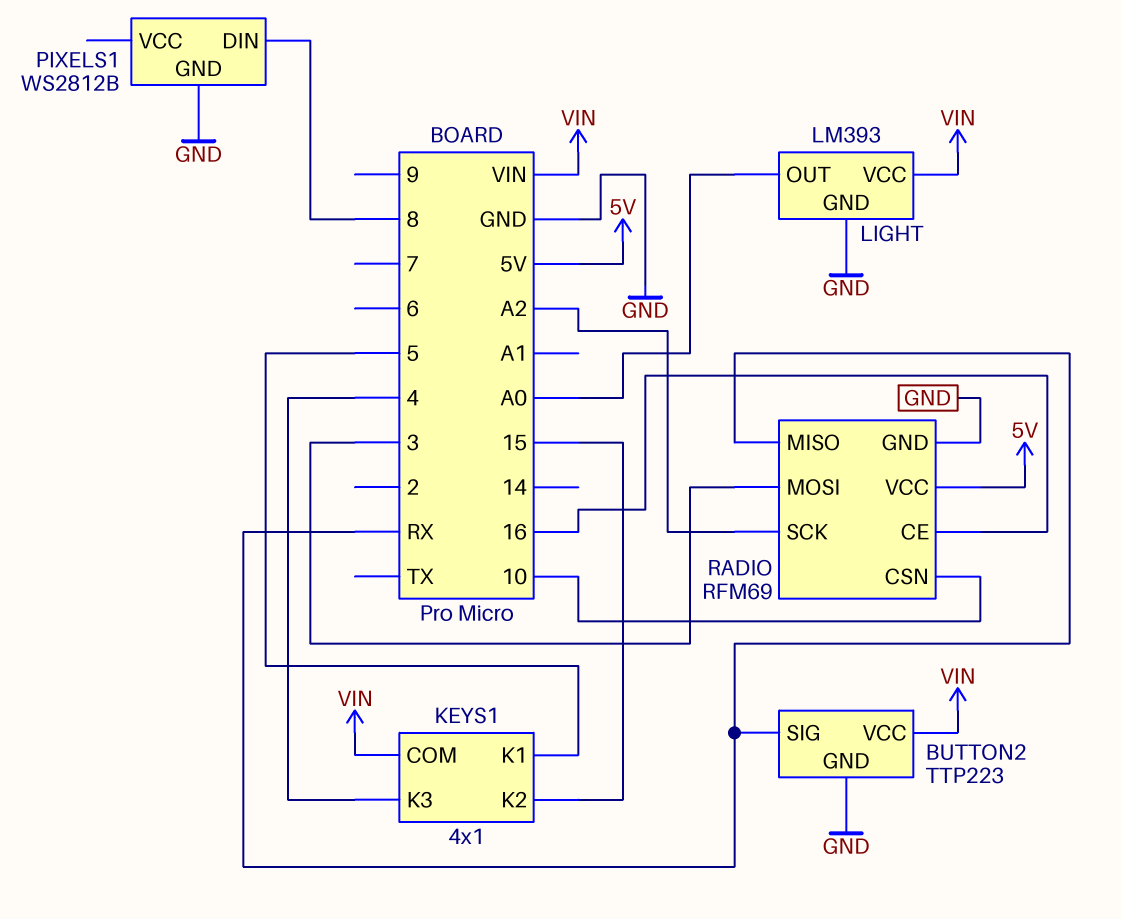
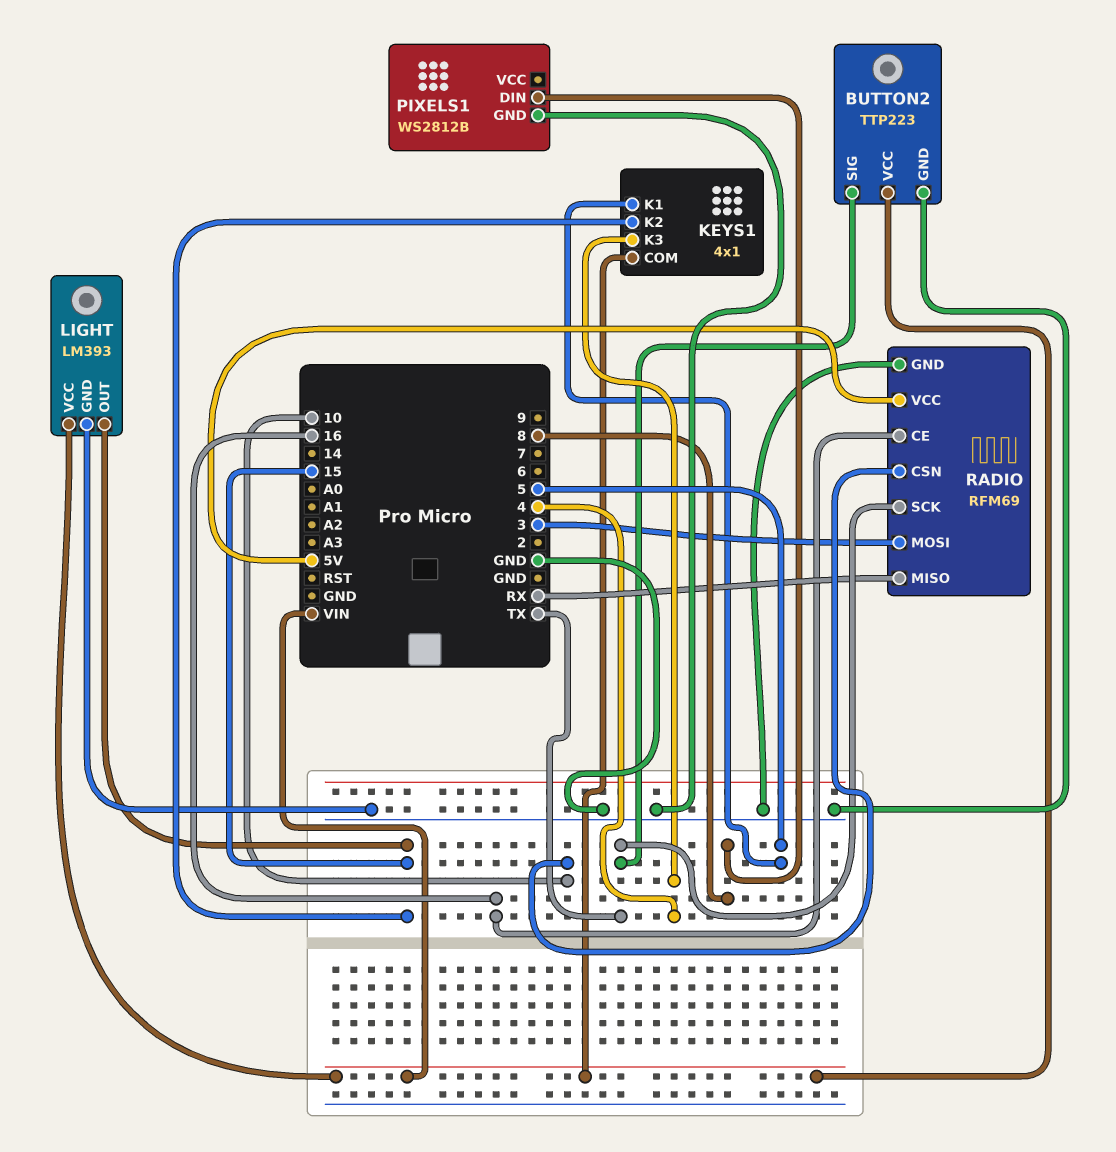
BUTTON2 pin SIG: RX -> TX
LIGHT pin OUT: A0 -> 15
RADIO pin SCK: A2 -> TX

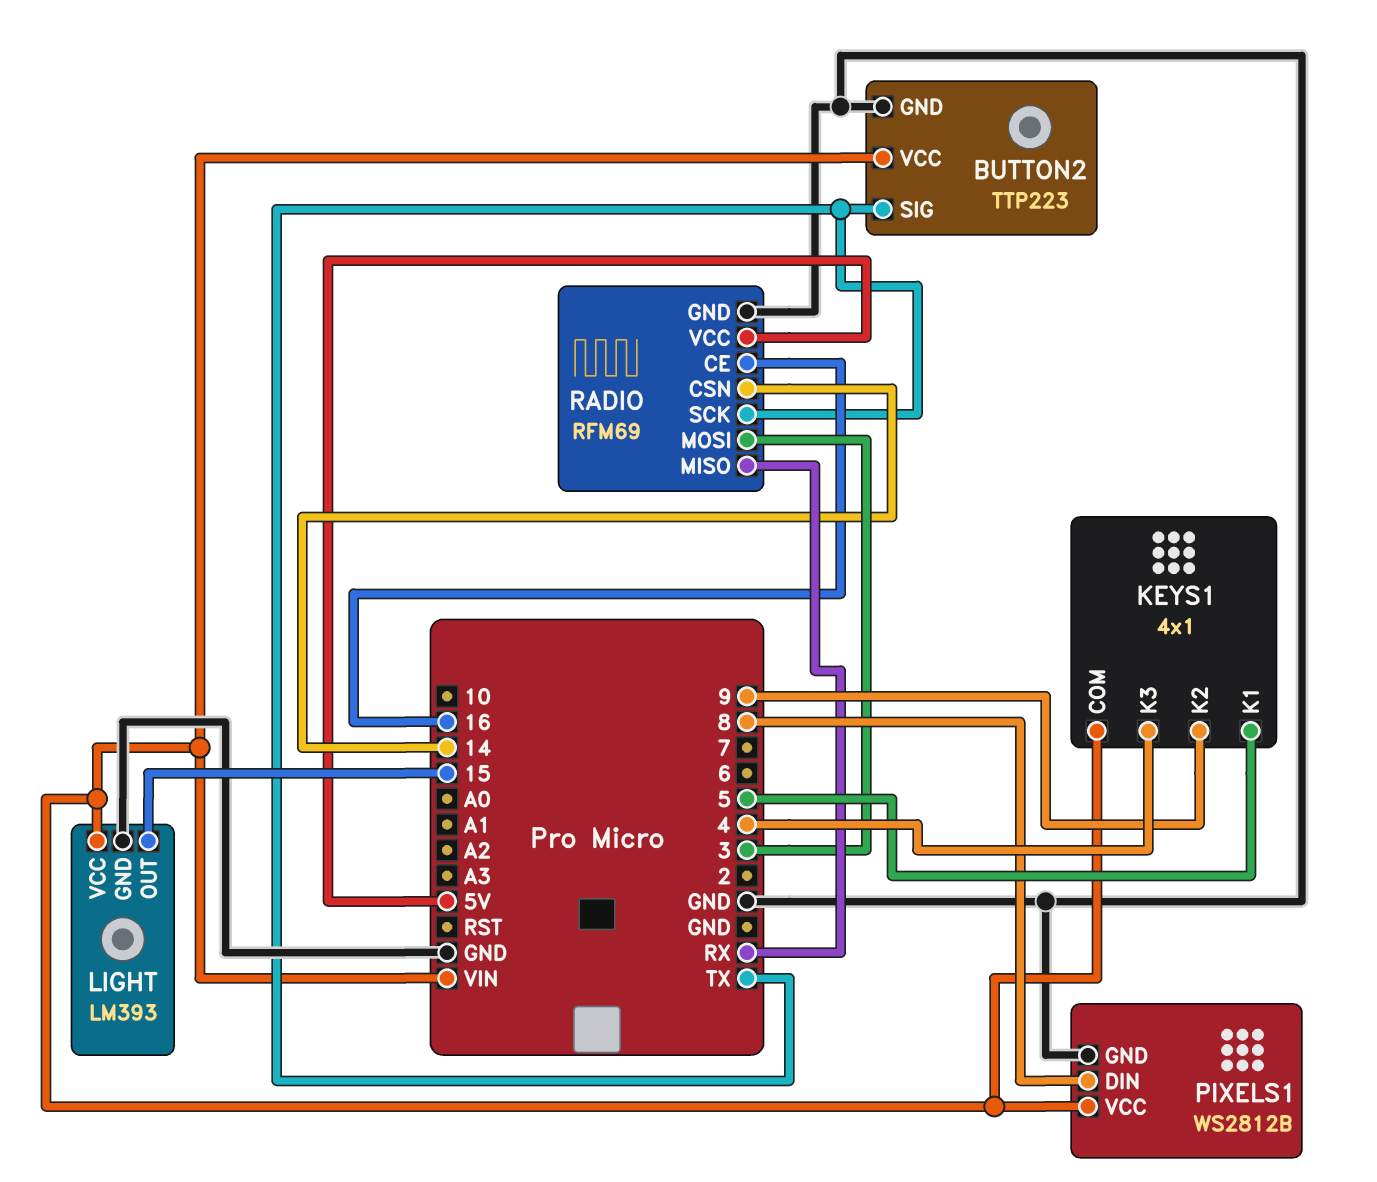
KEYS1 pin K2: 15 -> 9
PIXELS1 pin VCC: none -> VIN
RADIO pin CSN: 10 -> 14

